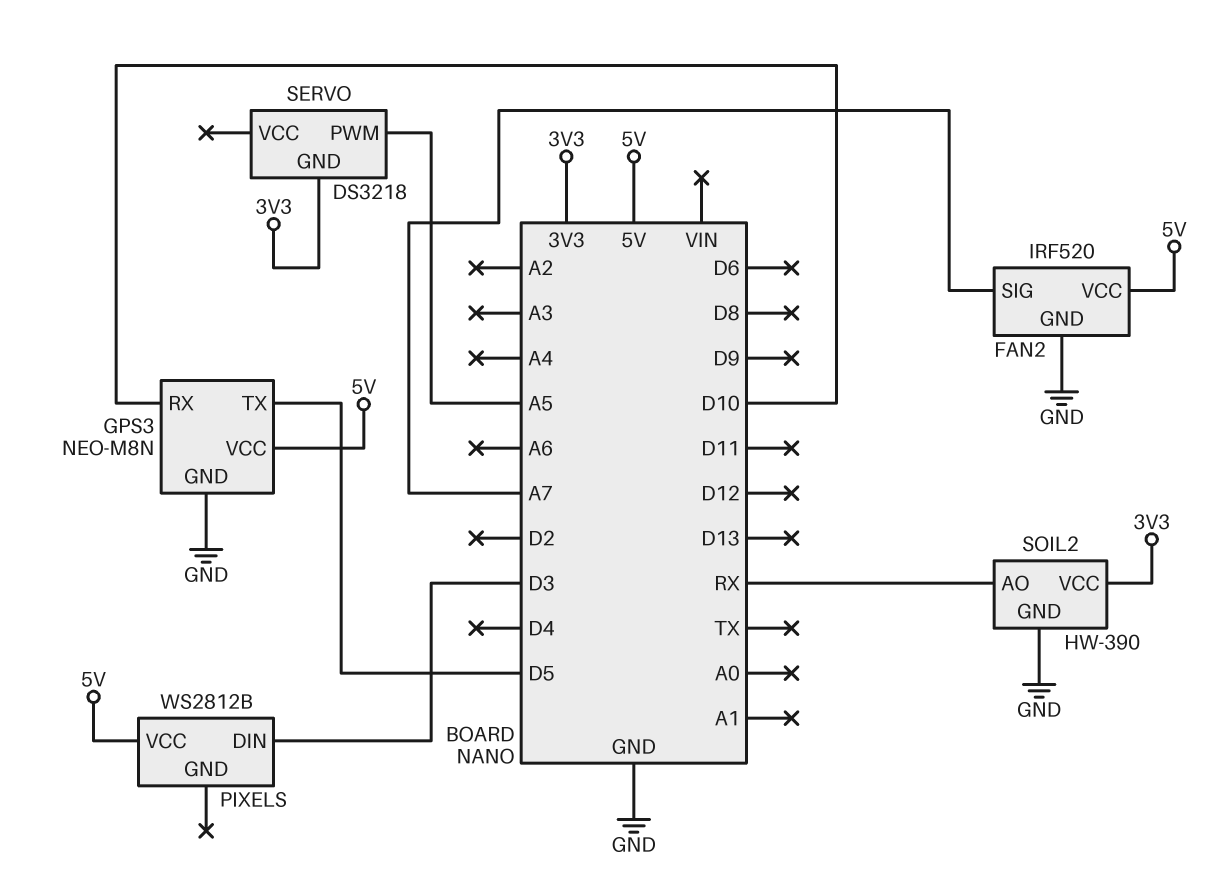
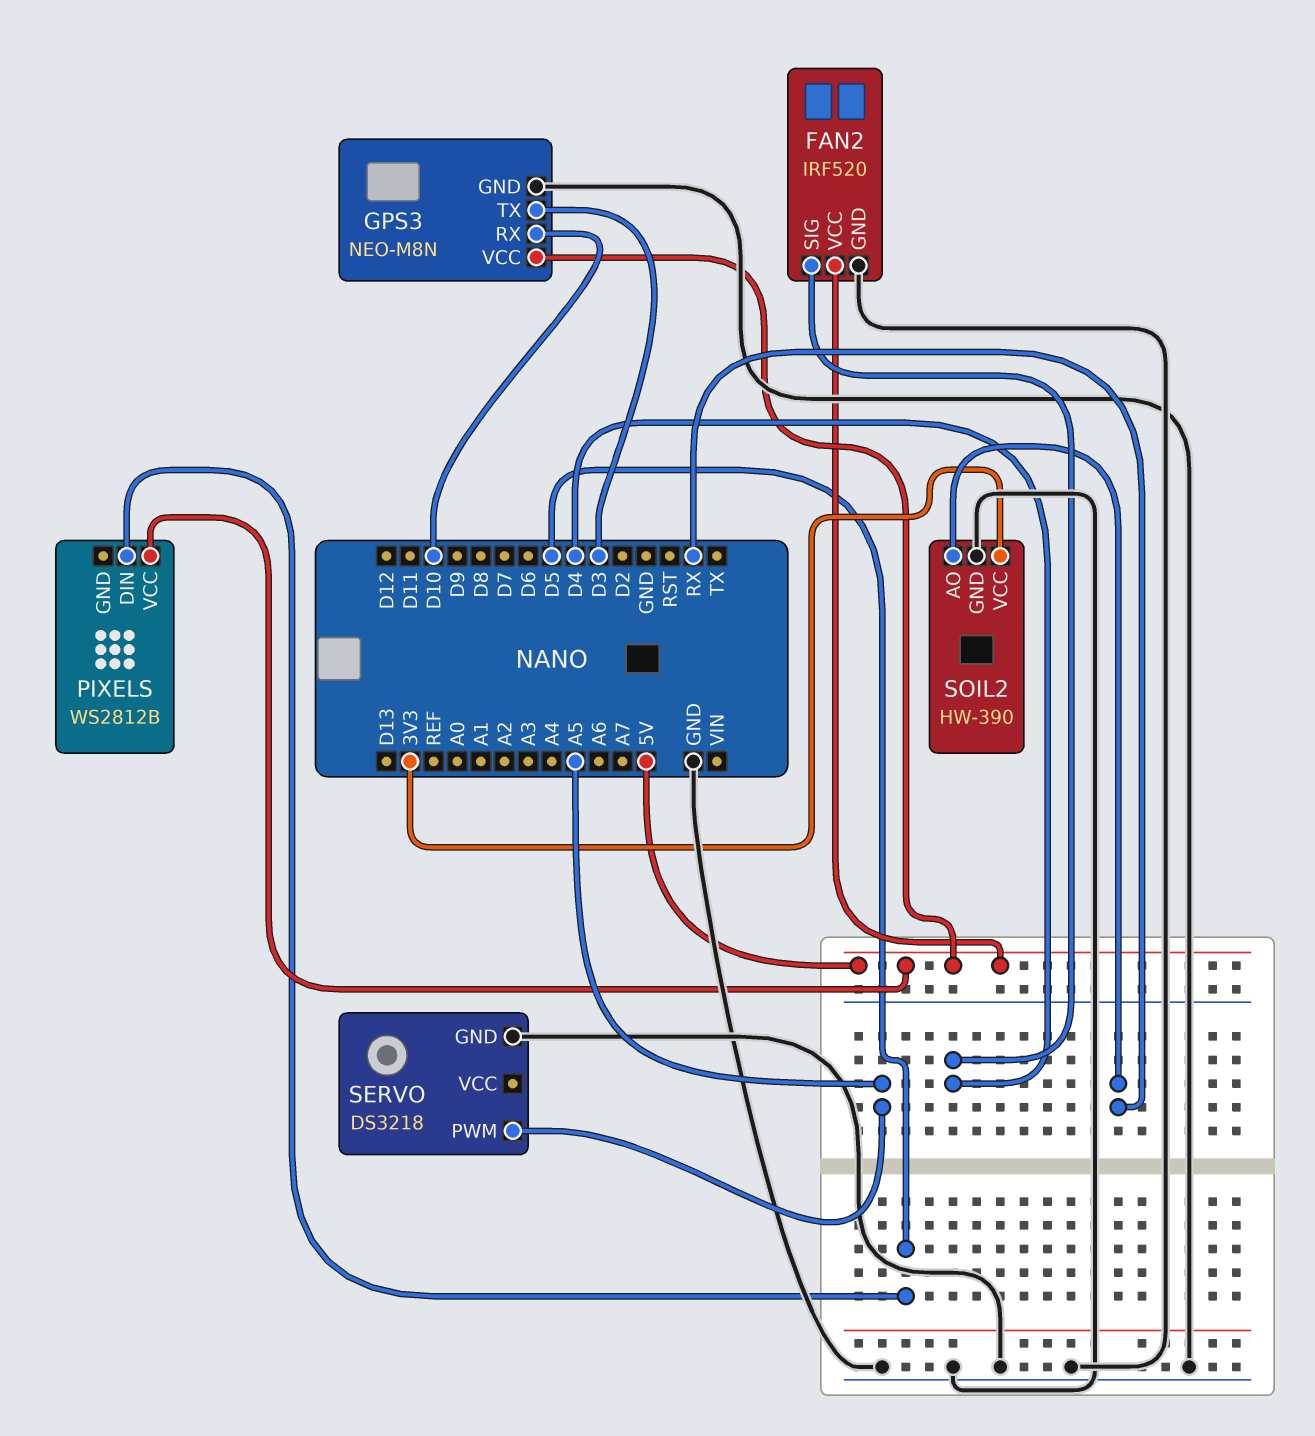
FAN2 pin SIG: A7 -> D4
GPS3 pin TX: D5 -> D3
PIXELS pin DIN: D3 -> D5
SERVO pin GND: 3V3 -> GND

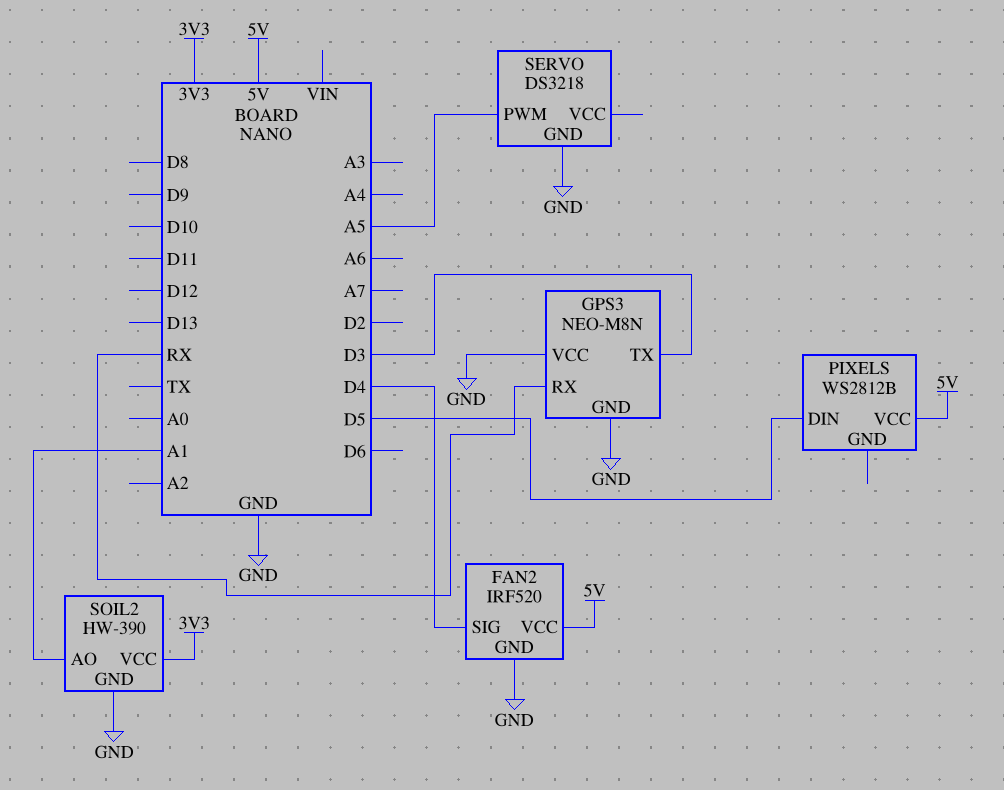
GPS3 pin RX: D10 -> RX
GPS3 pin VCC: 5V -> GND
SOIL2 pin AO: RX -> A1

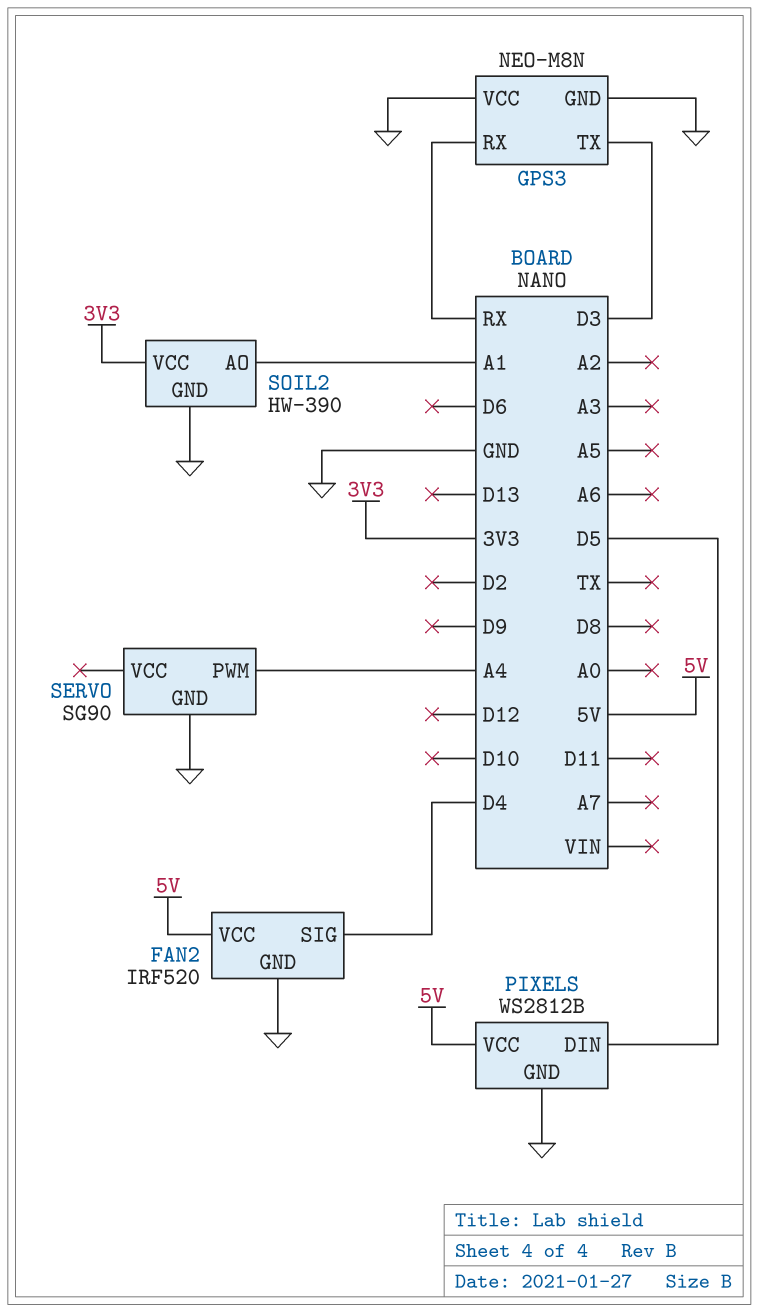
PIXELS pin GND: none -> GND
SERVO: DS3218 -> SG90
SERVO pin PWM: A5 -> A4

